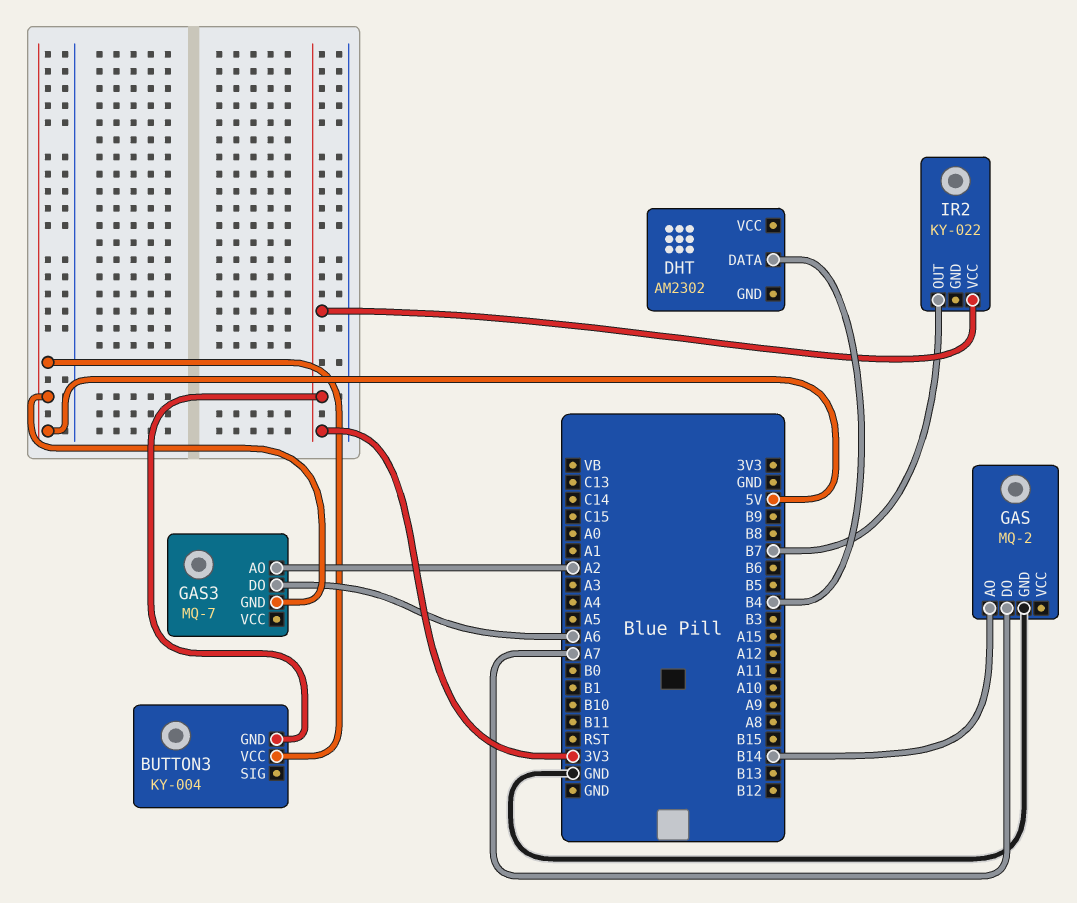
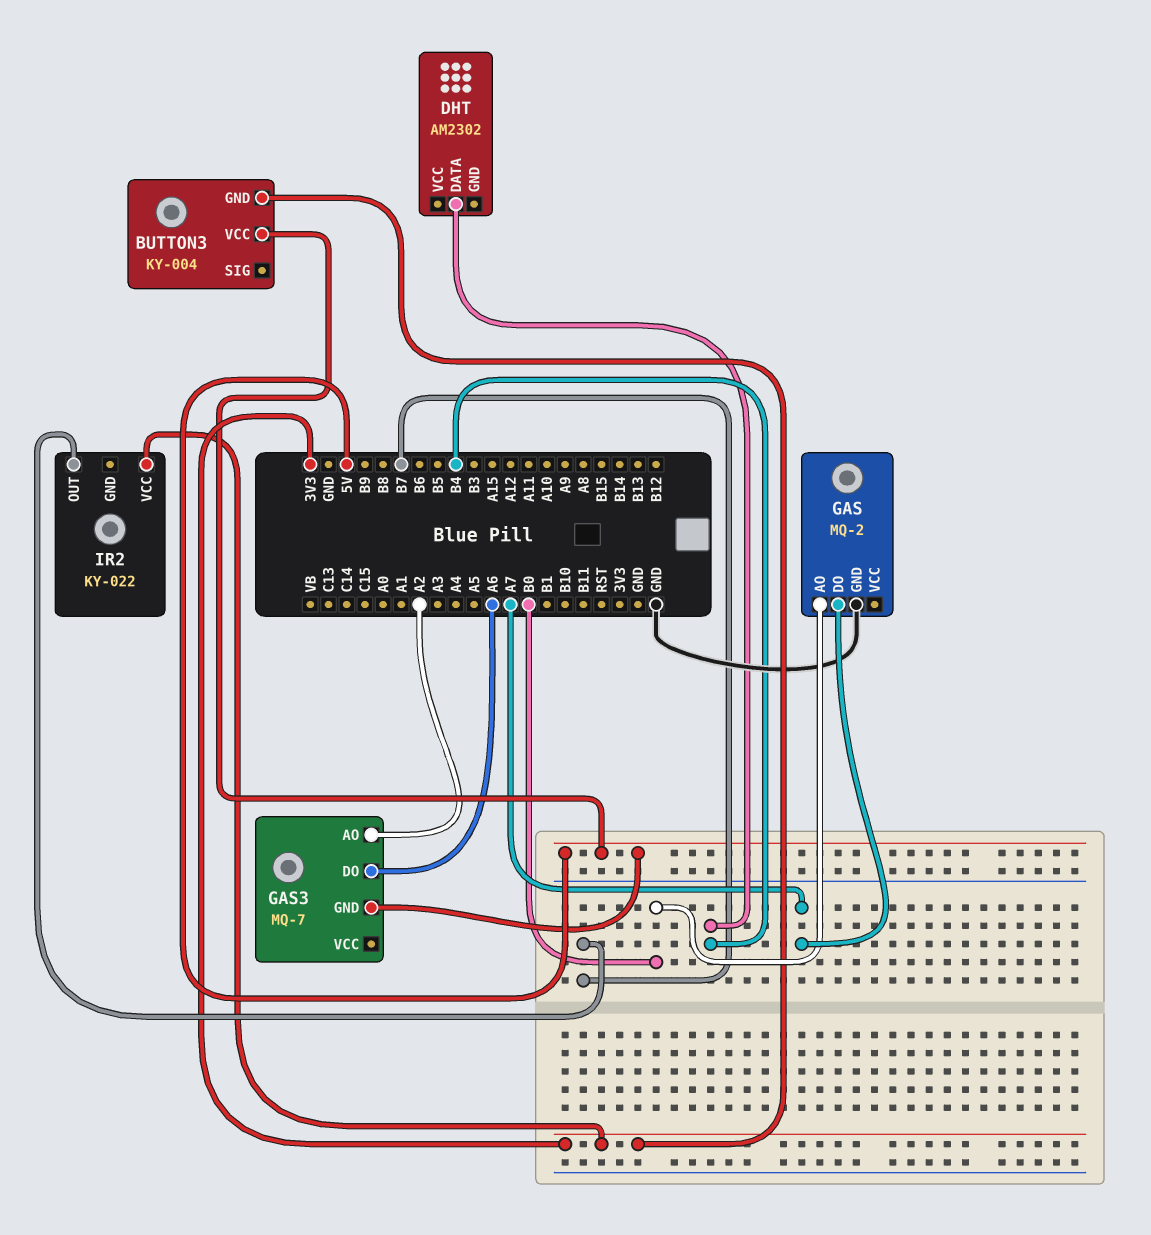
GAS pin AO: B14 -> B0

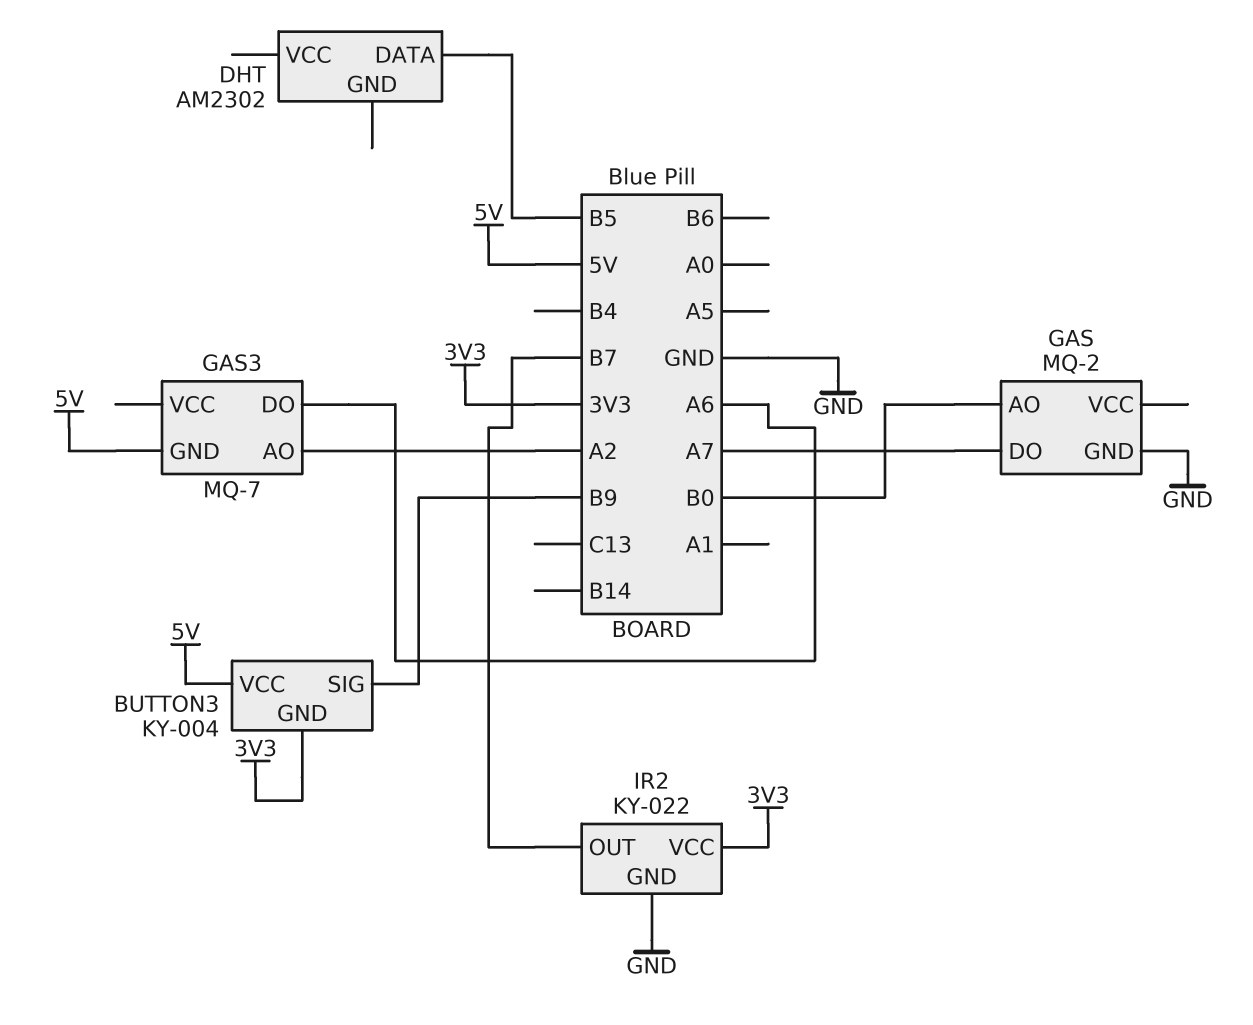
BUTTON3 pin SIG: none -> B9
DHT pin DATA: B4 -> B5
IR2 pin GND: none -> GND

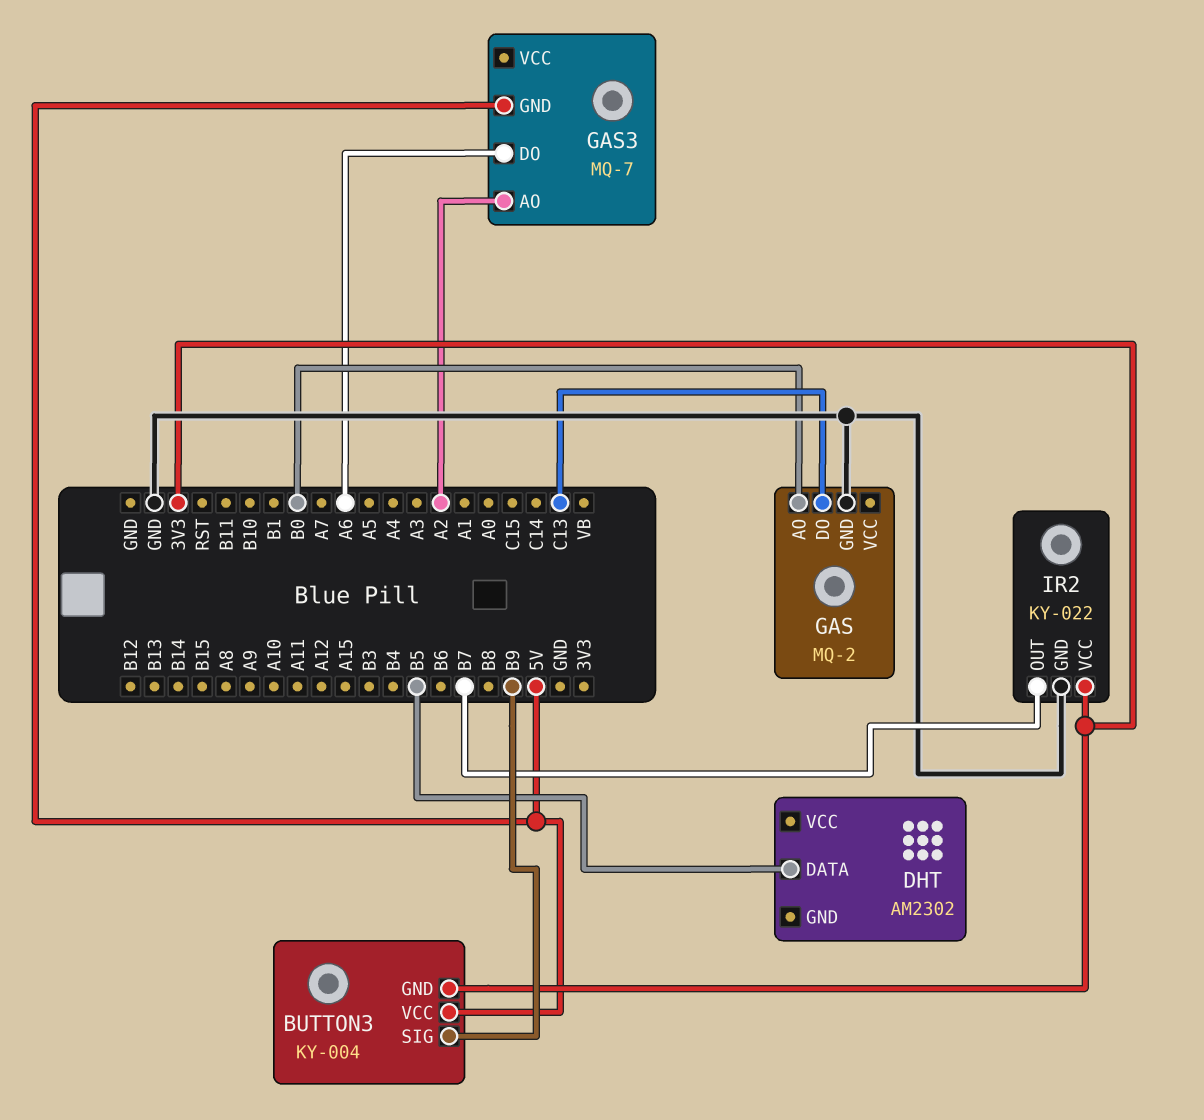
GAS pin DO: A7 -> C13

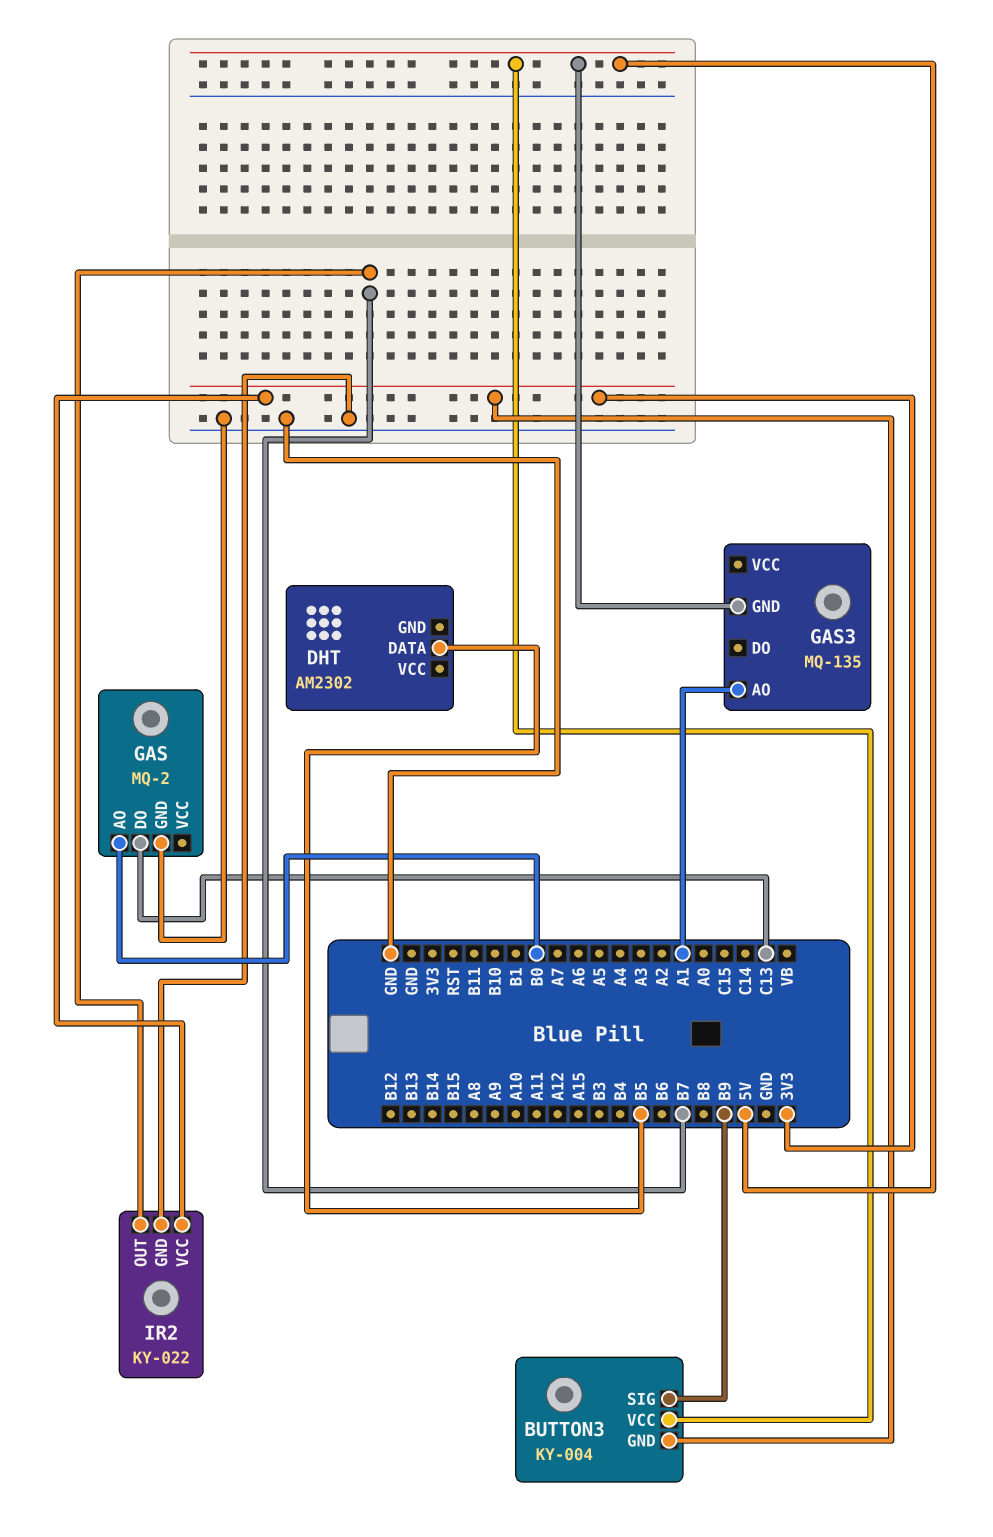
GAS3: MQ-7 -> MQ-135
GAS3 pin AO: A2 -> A1
GAS3 pin DO: A6 -> none

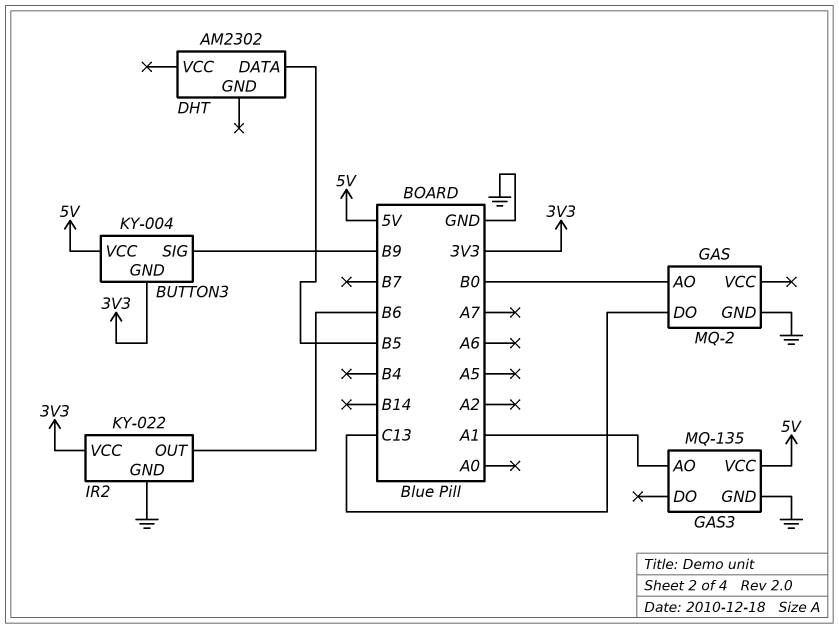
GAS3 pin GND: 5V -> GND
GAS3 pin VCC: none -> 5V
IR2 pin OUT: B7 -> B6

